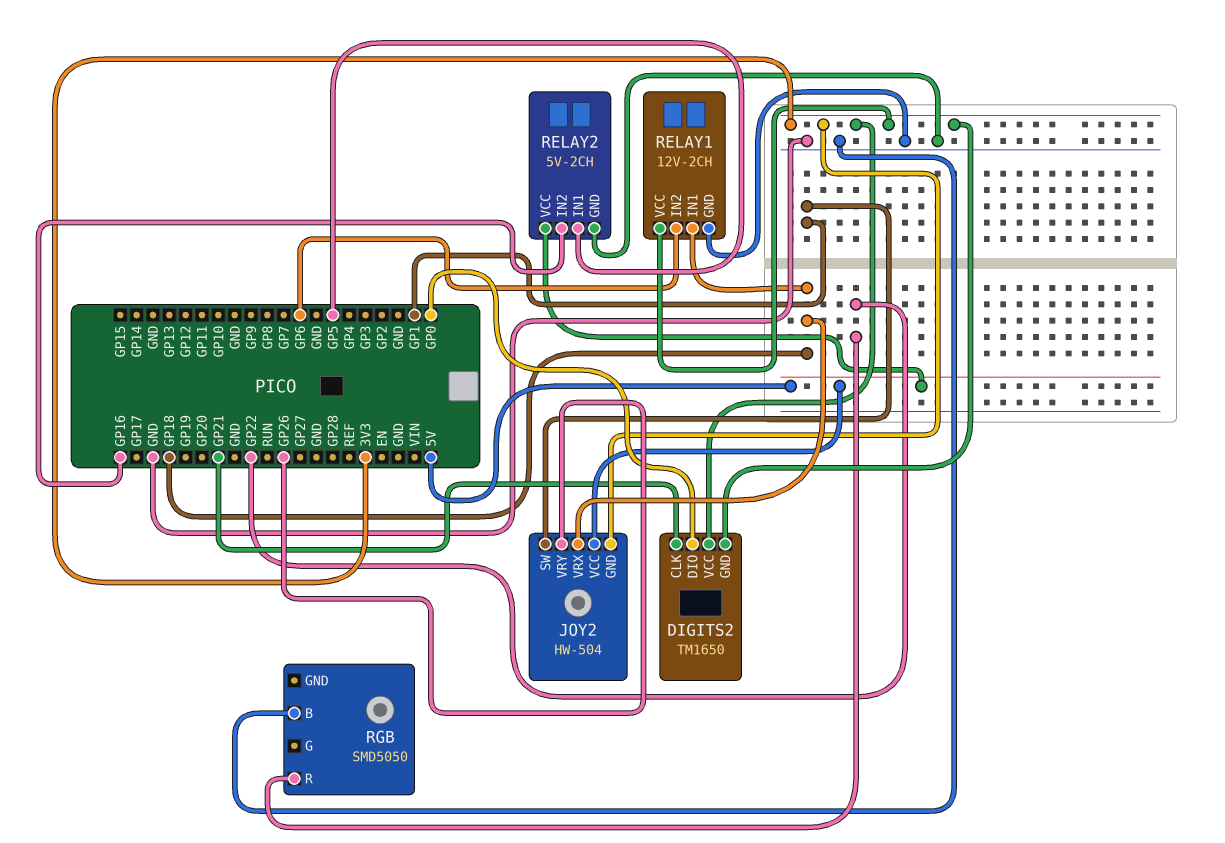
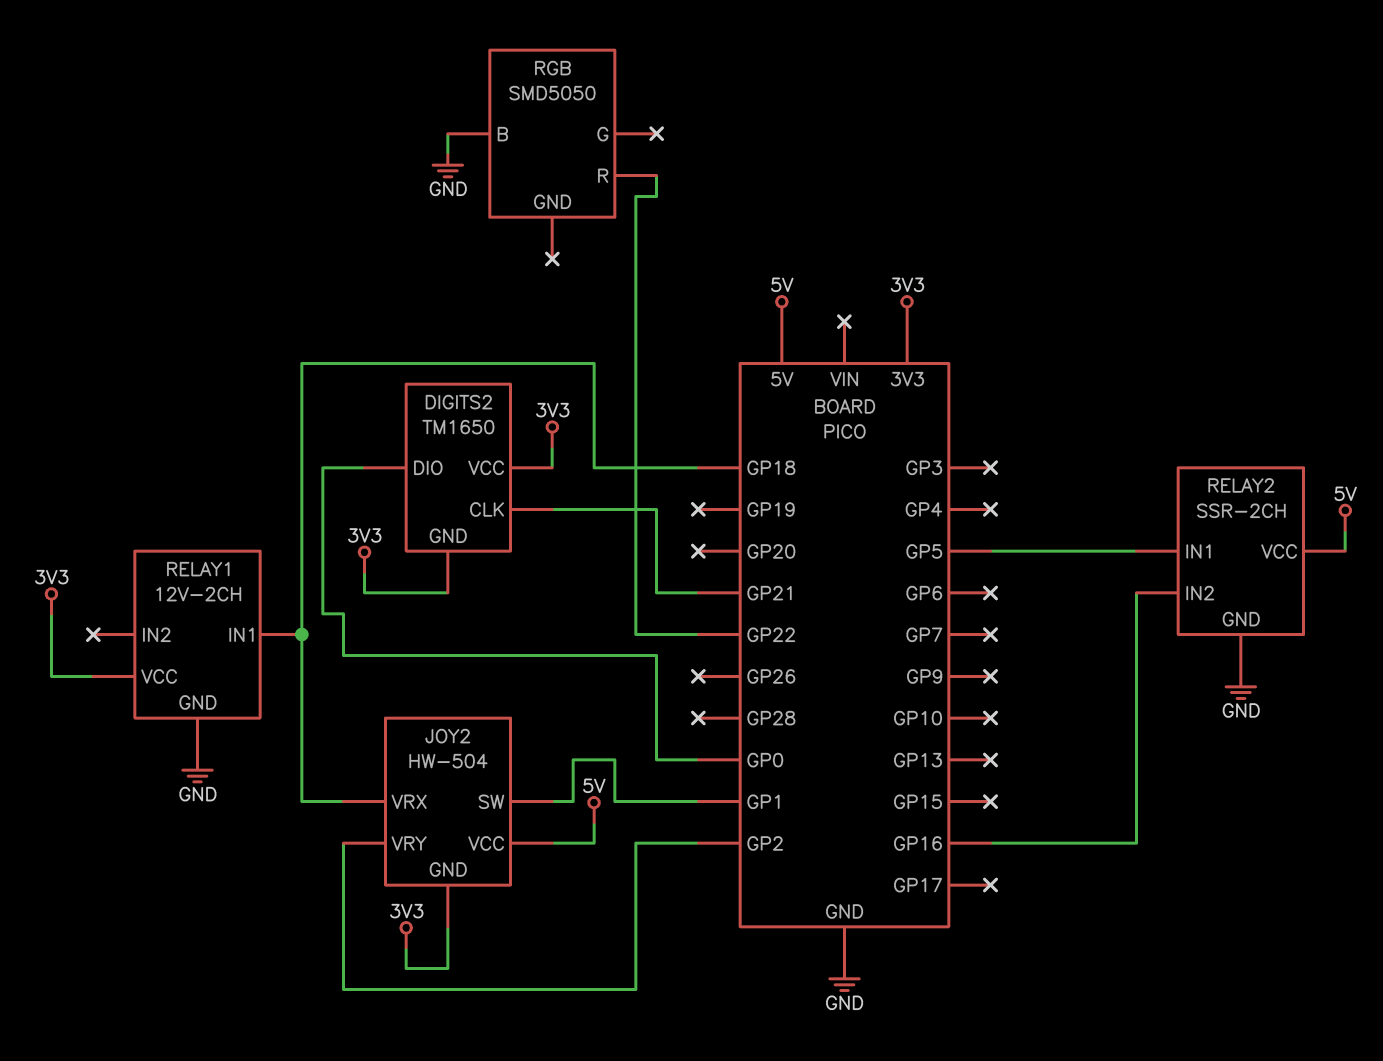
JOY2 pin VRY: GP26 -> GP2
RELAY1 pin IN2: GP6 -> none
RELAY2: 5V-2CH -> SSR-2CH

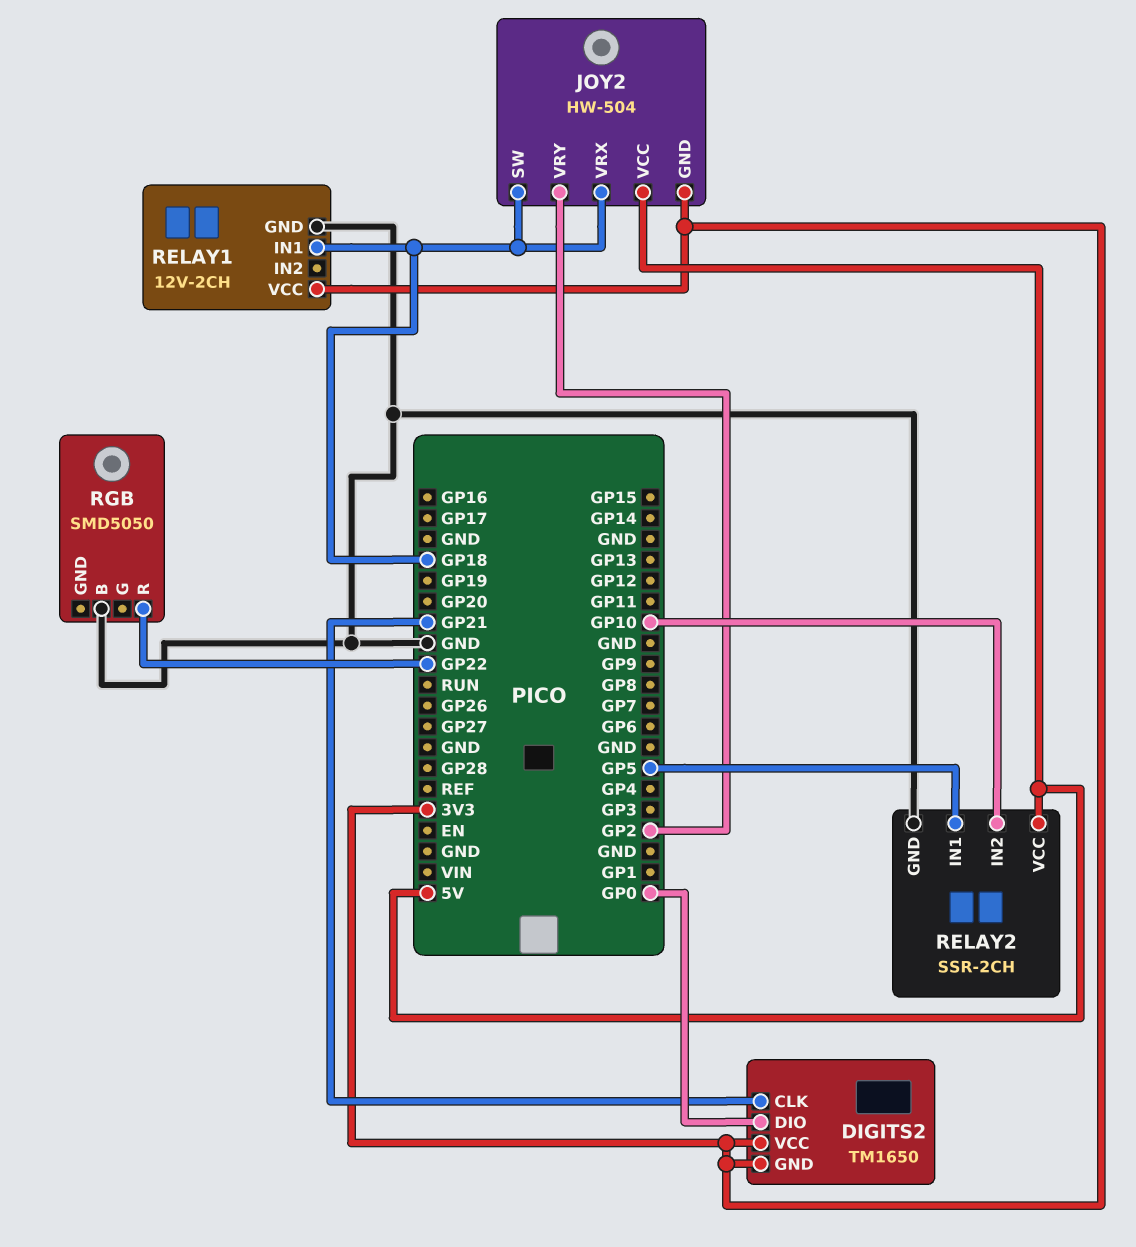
JOY2 pin SW: GP1 -> GP18
RELAY2 pin IN2: GP16 -> GP10

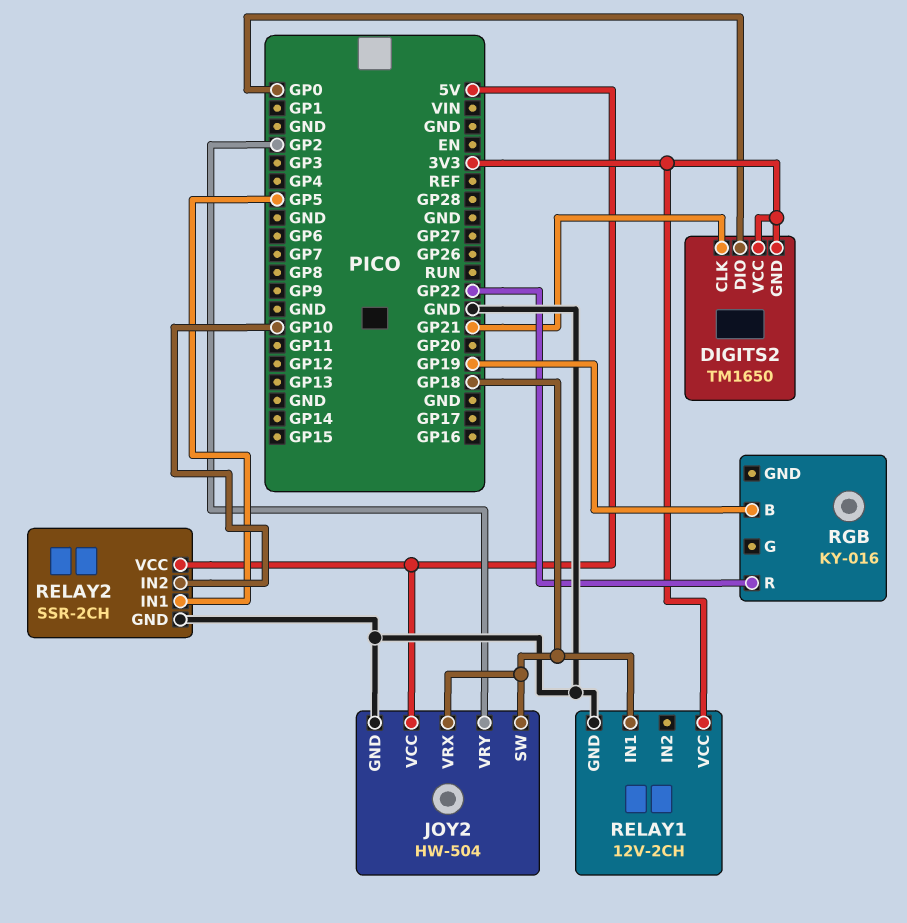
JOY2 pin GND: 3V3 -> GND
RGB: SMD5050 -> KY-016
RGB pin B: GND -> GP19

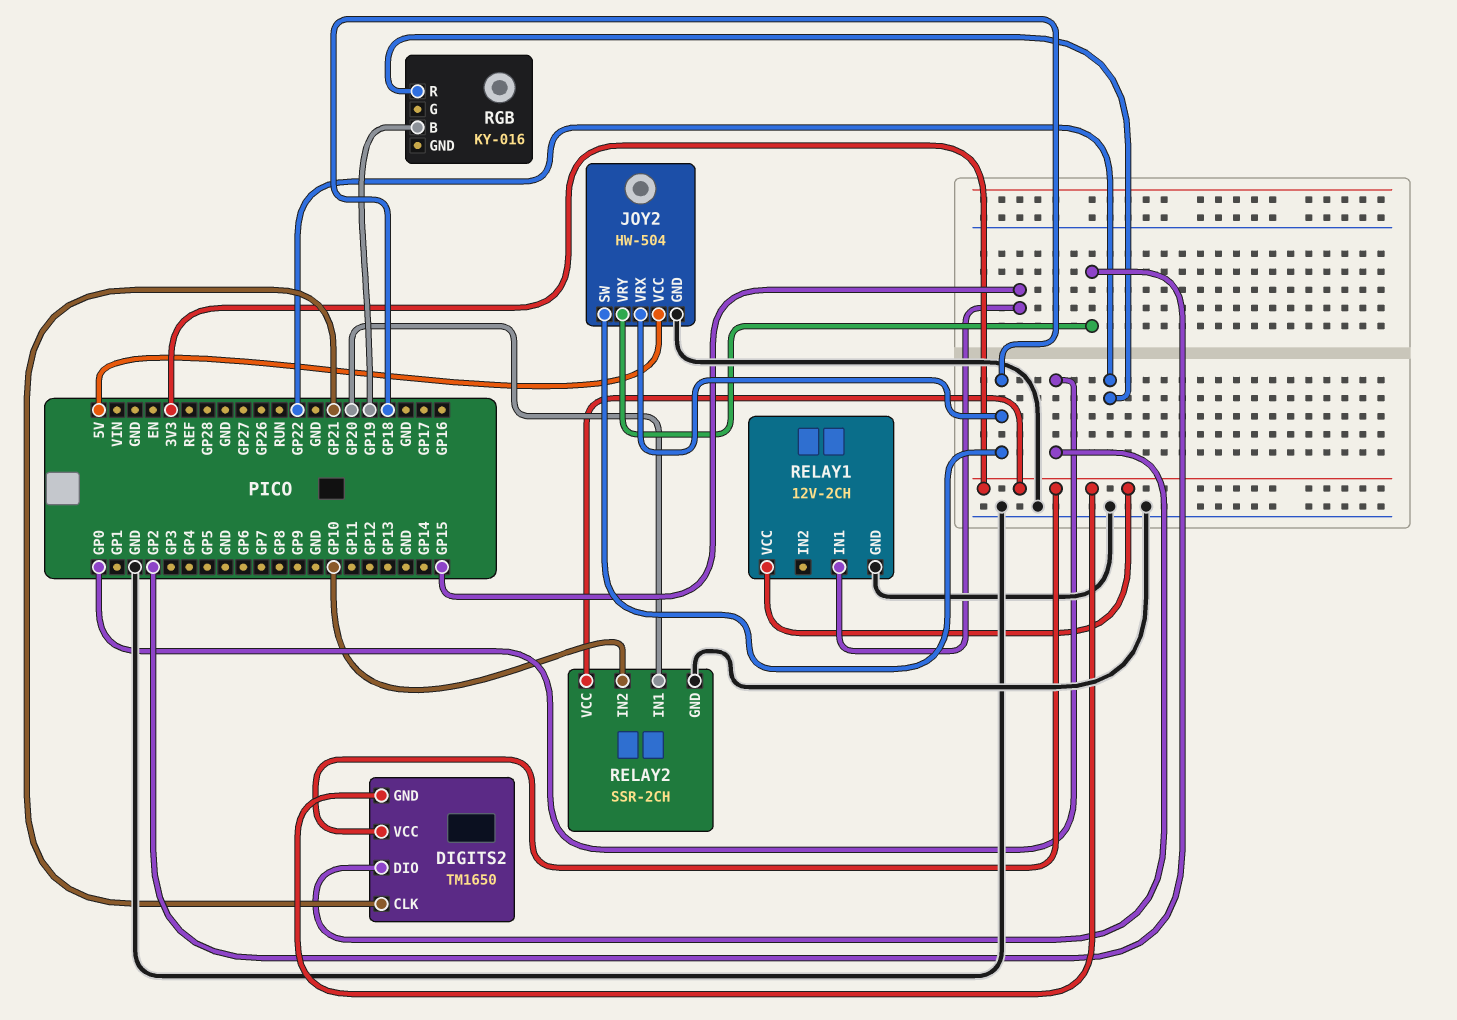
RELAY1 pin IN1: GP18 -> GP15
RELAY2 pin IN1: GP5 -> GP20
RELAY2 pin VCC: 5V -> 3V3

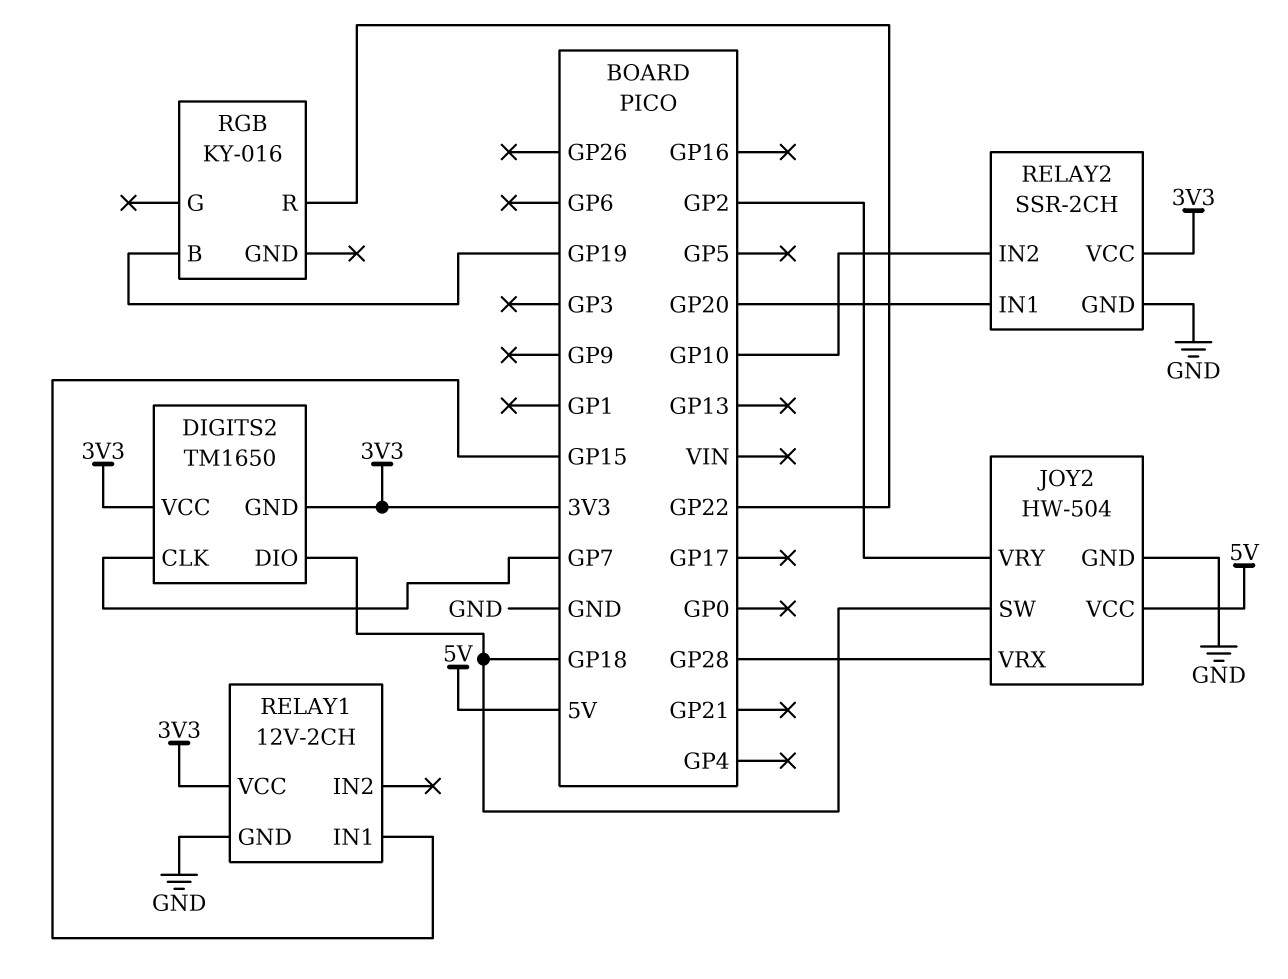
DIGITS2 pin CLK: GP21 -> GP7
DIGITS2 pin DIO: GP0 -> GP18
JOY2 pin VRX: GP18 -> GP28

